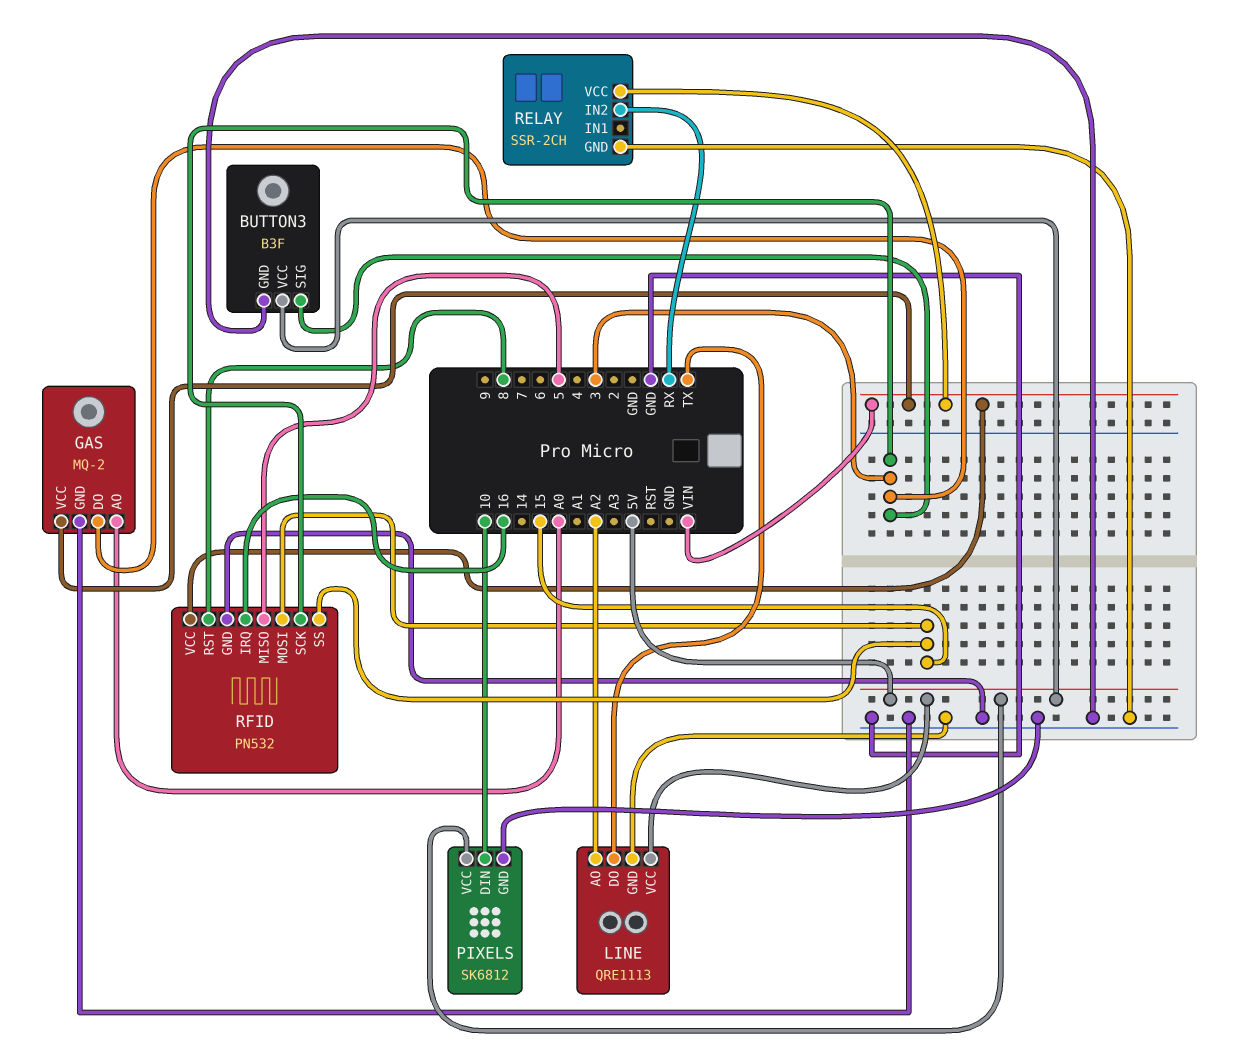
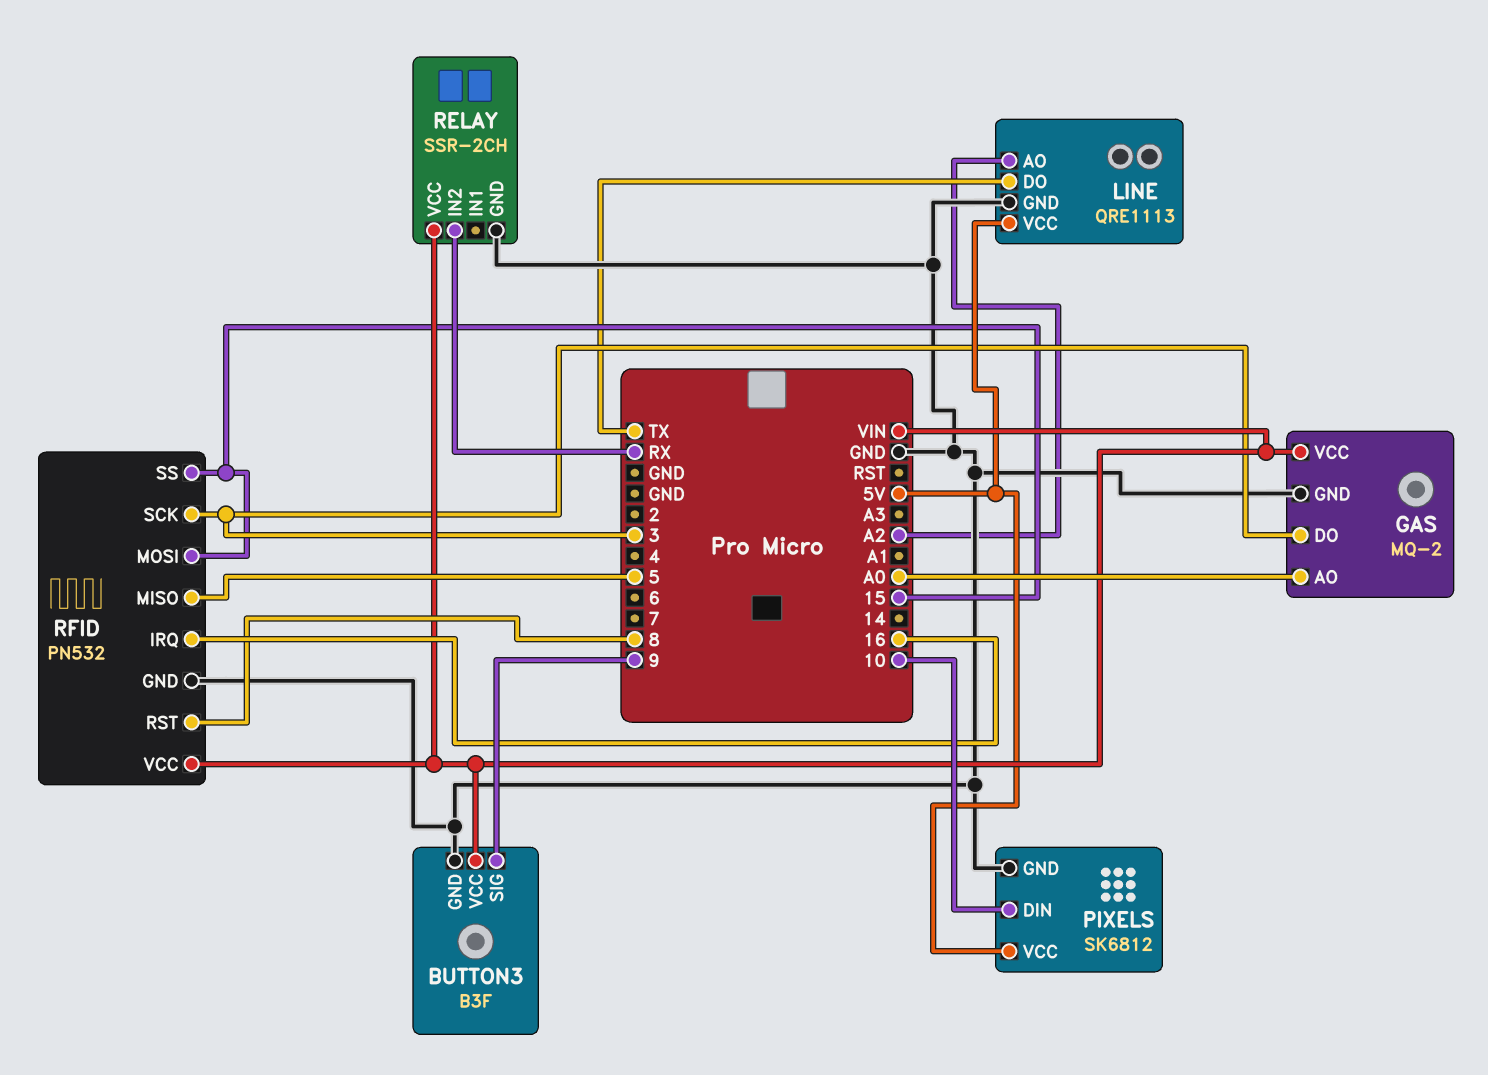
BUTTON3 pin SIG: 3 -> 9
BUTTON3 pin VCC: 5V -> VIN

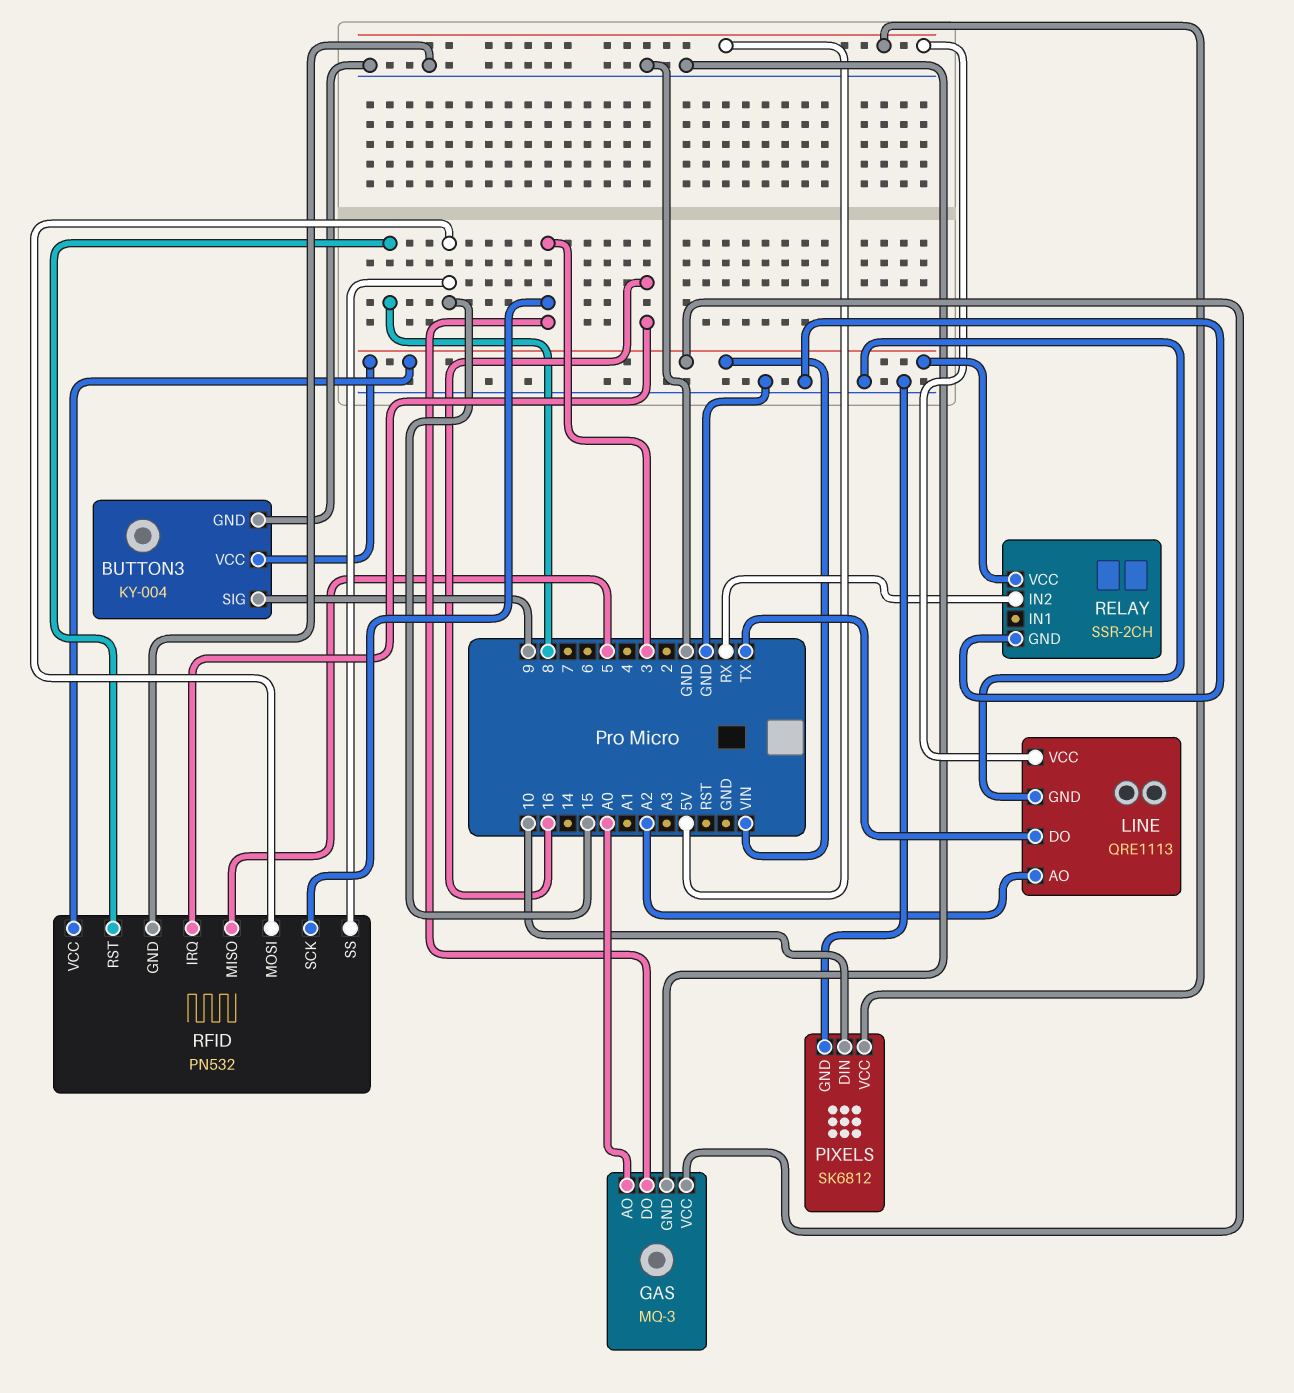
BUTTON3: B3F -> KY-004
GAS: MQ-2 -> MQ-3

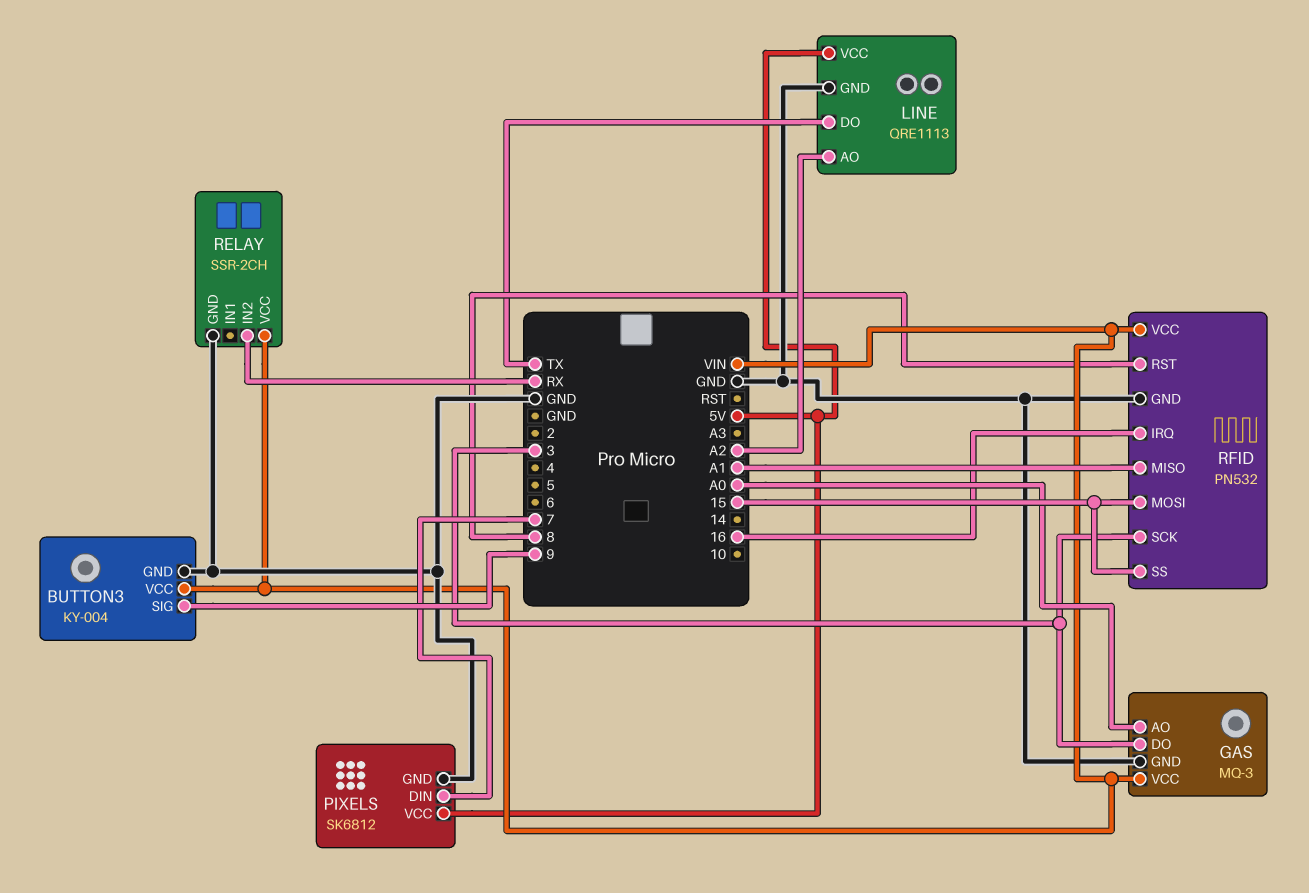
PIXELS pin DIN: 10 -> 7
RFID pin MISO: 5 -> A1

